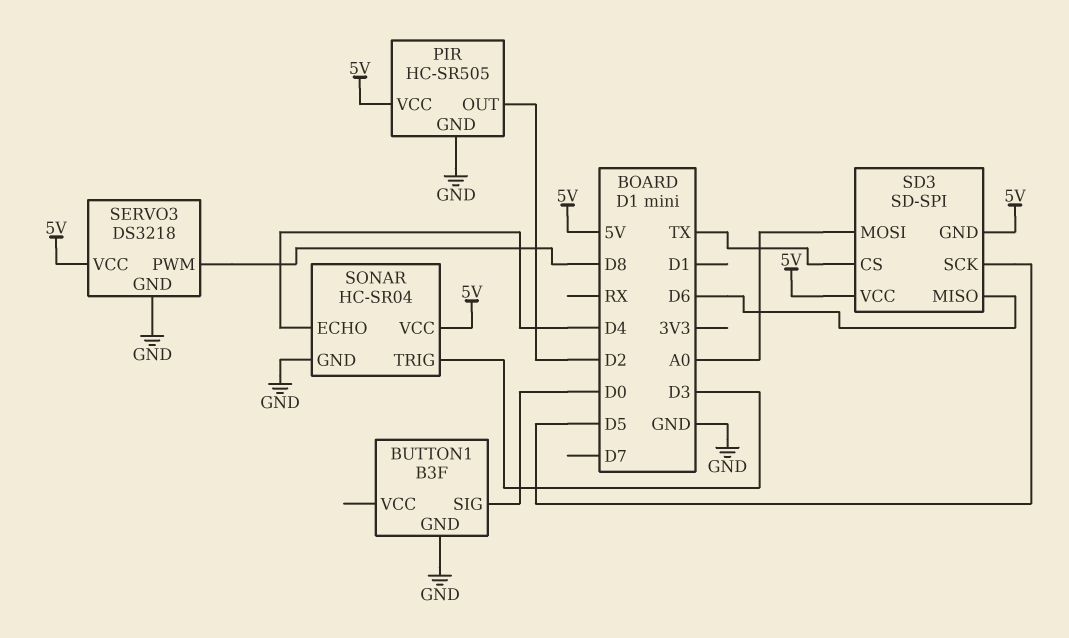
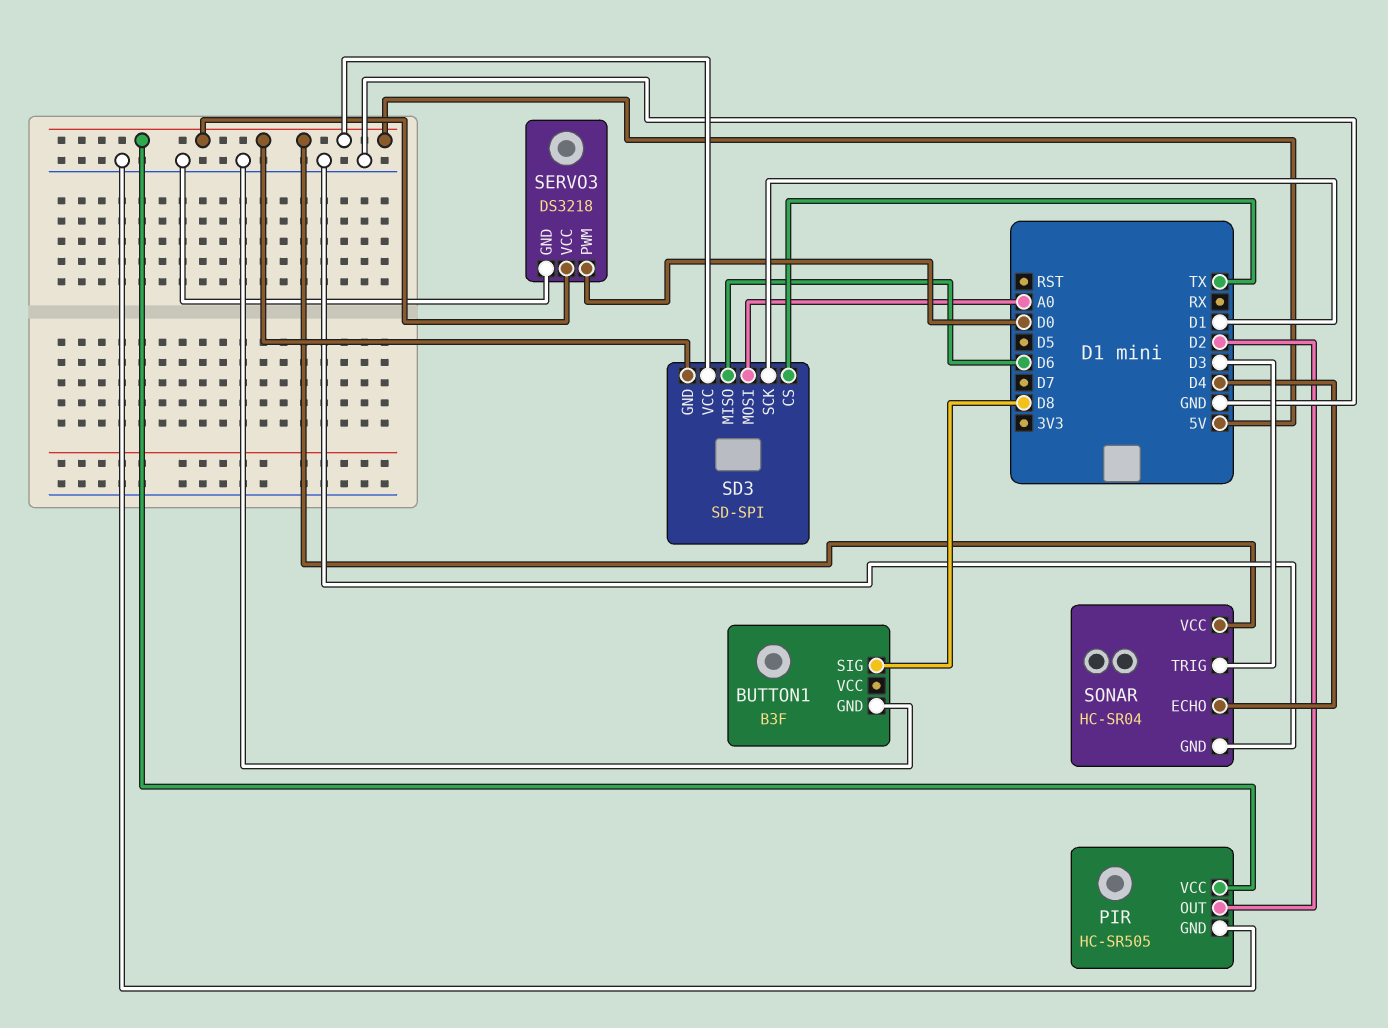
BUTTON1 pin SIG: D0 -> D8
SD3 pin SCK: D5 -> D1
SERVO3 pin PWM: D8 -> D0

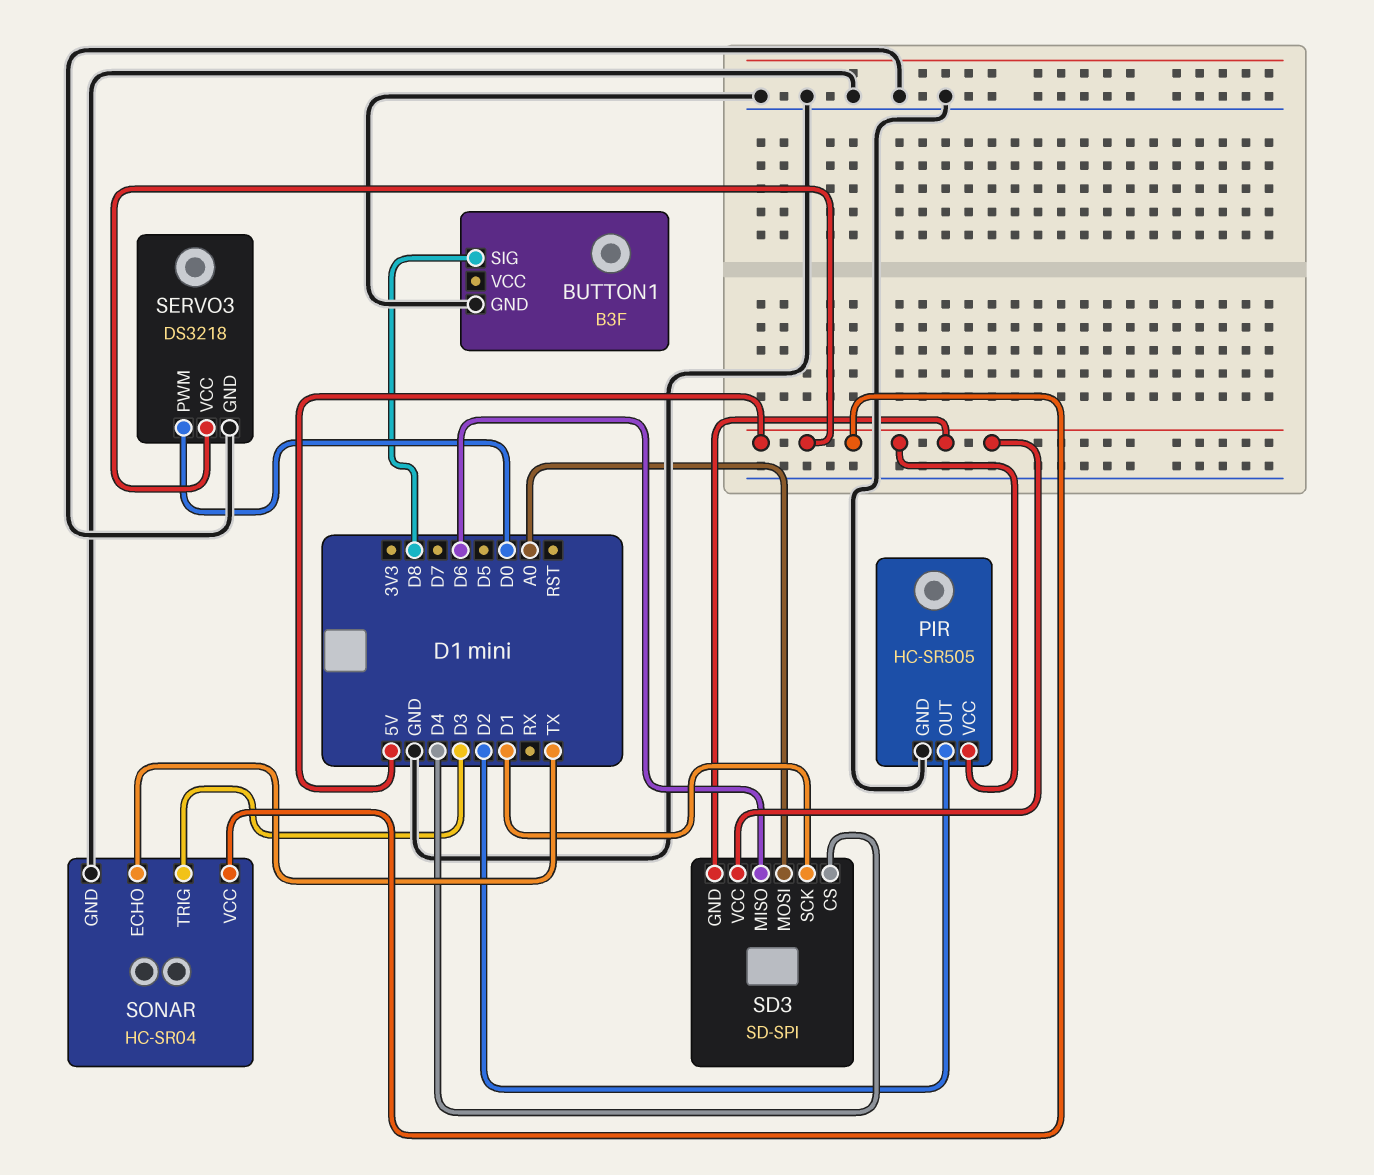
SD3 pin CS: TX -> D4
SONAR pin ECHO: D4 -> TX

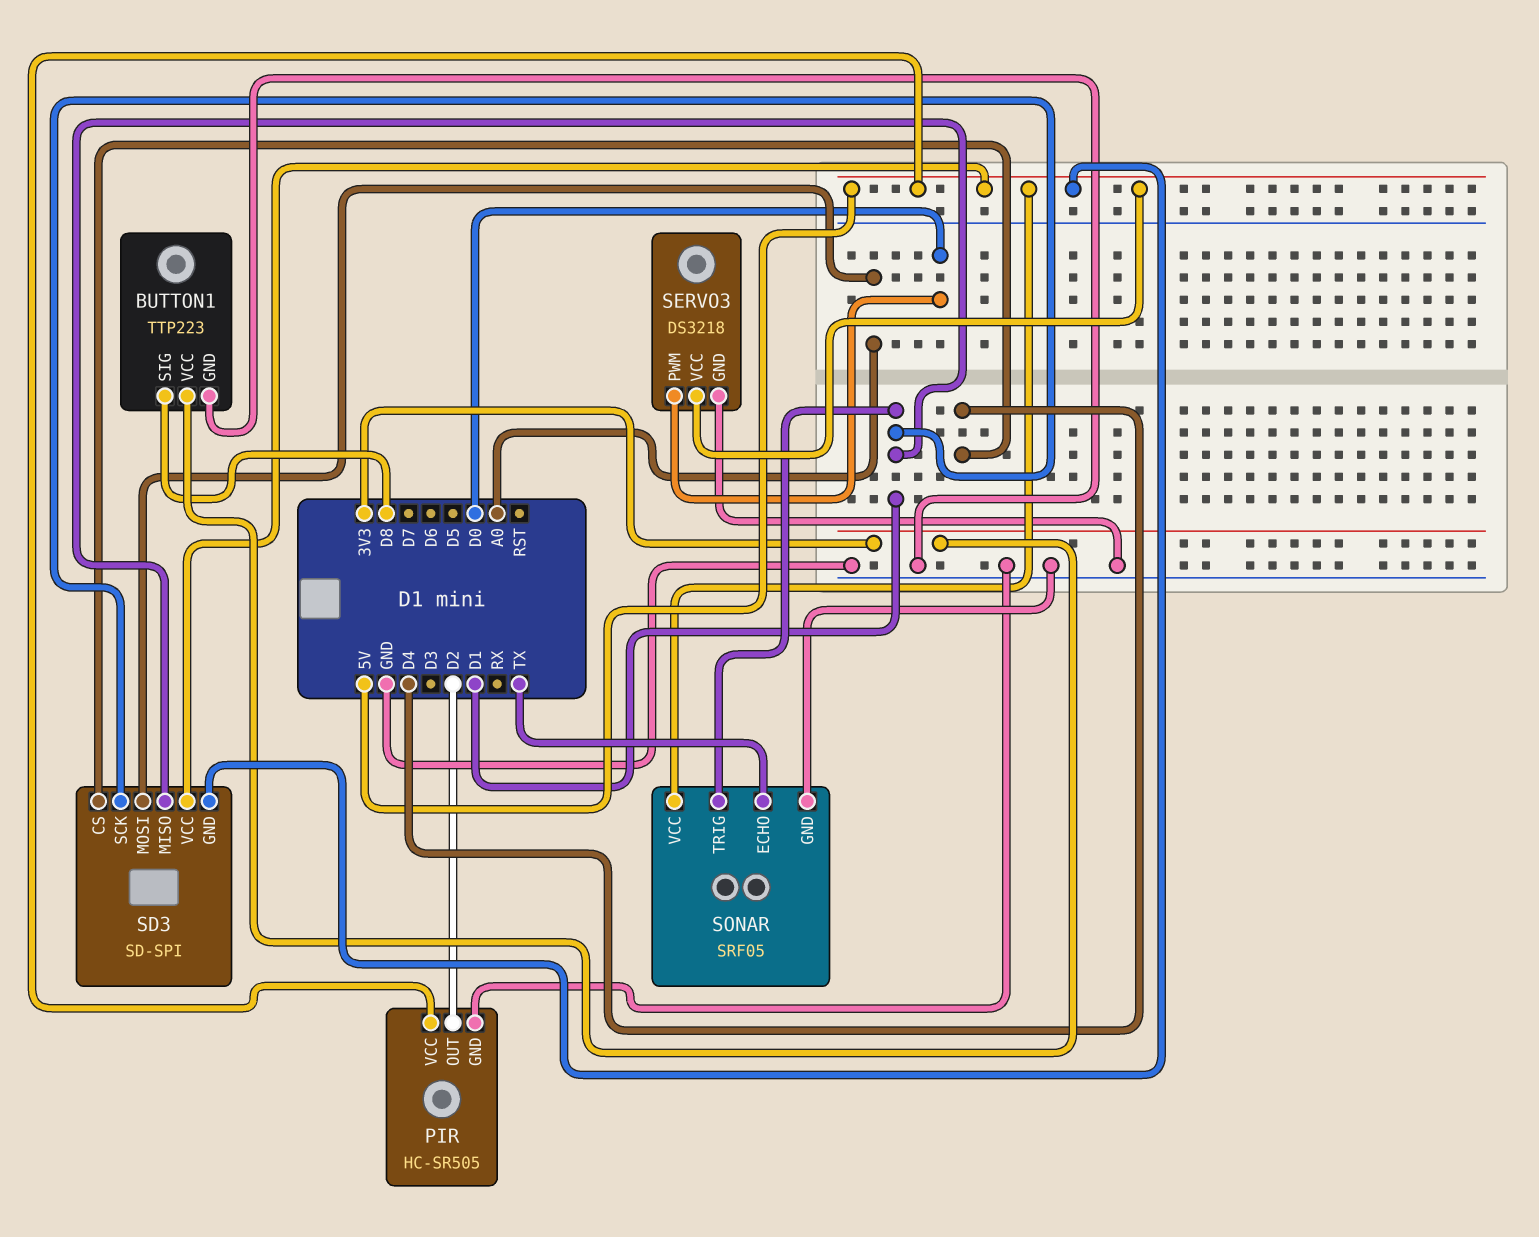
BUTTON1: B3F -> TTP223
BUTTON1 pin VCC: none -> 3V3
SD3 pin MISO: D6 -> D1
SONAR: HC-SR04 -> SRF05
SONAR pin TRIG: D3 -> D1

